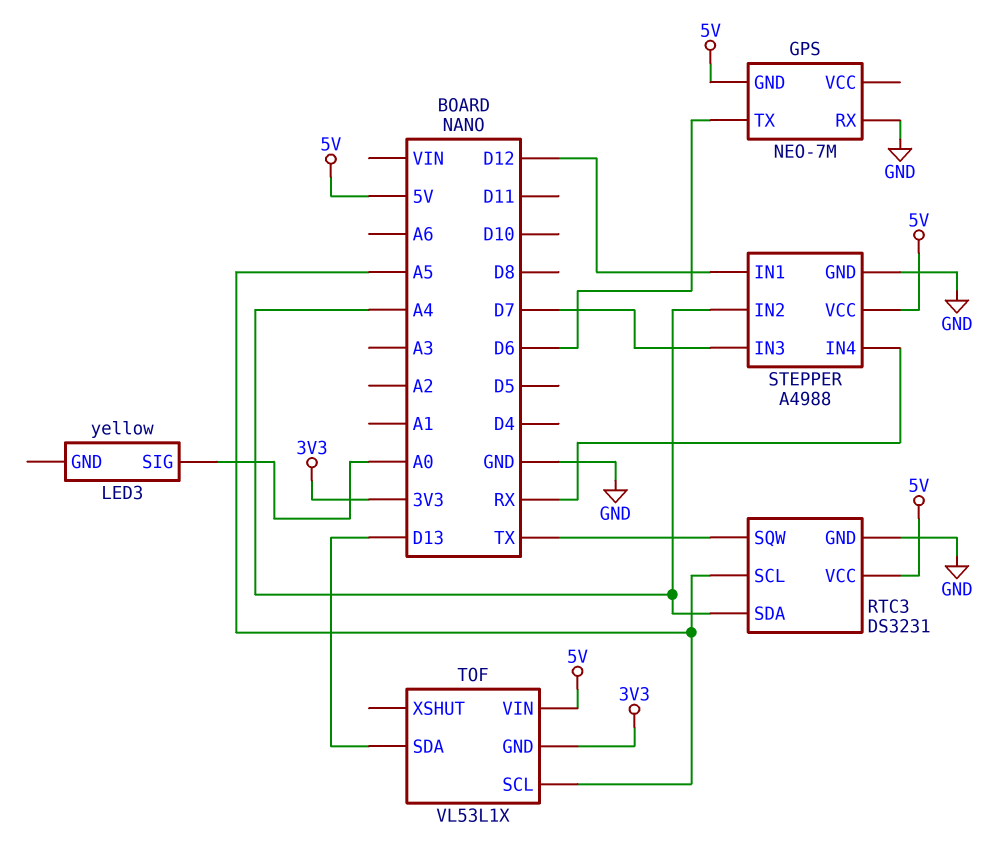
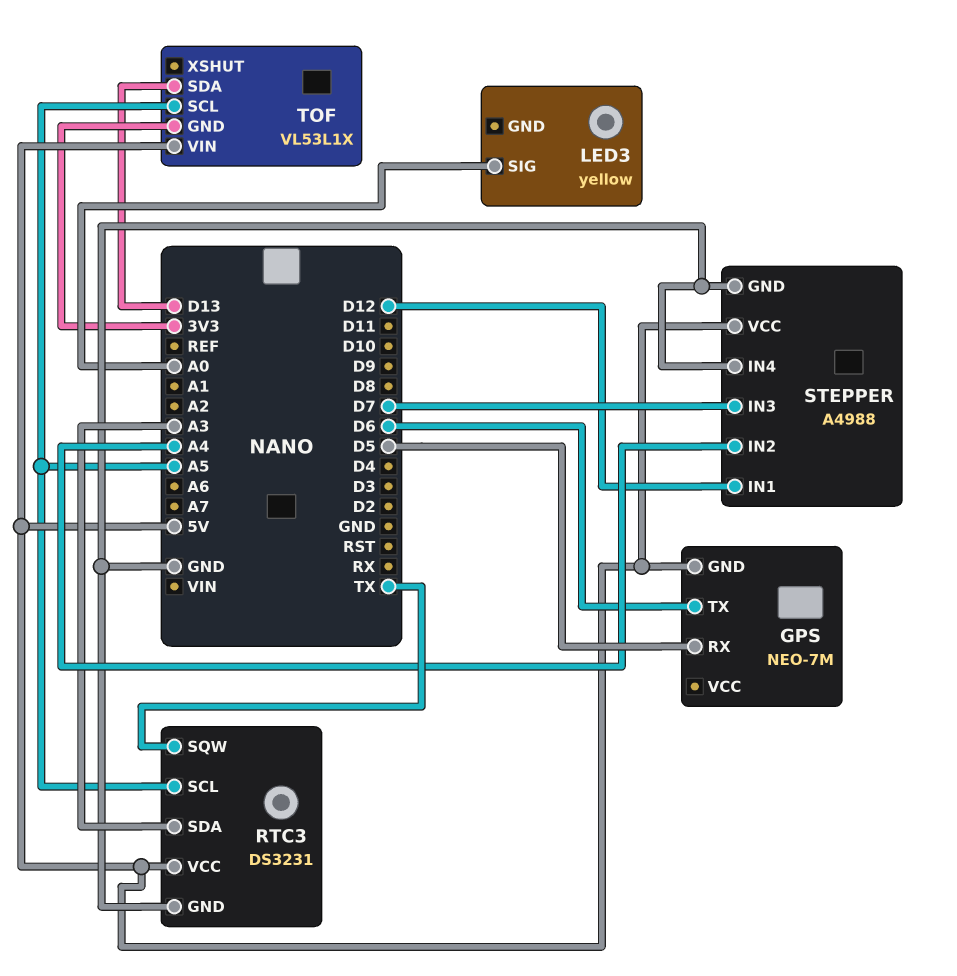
GPS pin RX: GND -> D5
RTC3 pin SDA: A4 -> A3
STEPPER pin IN4: RX -> GND

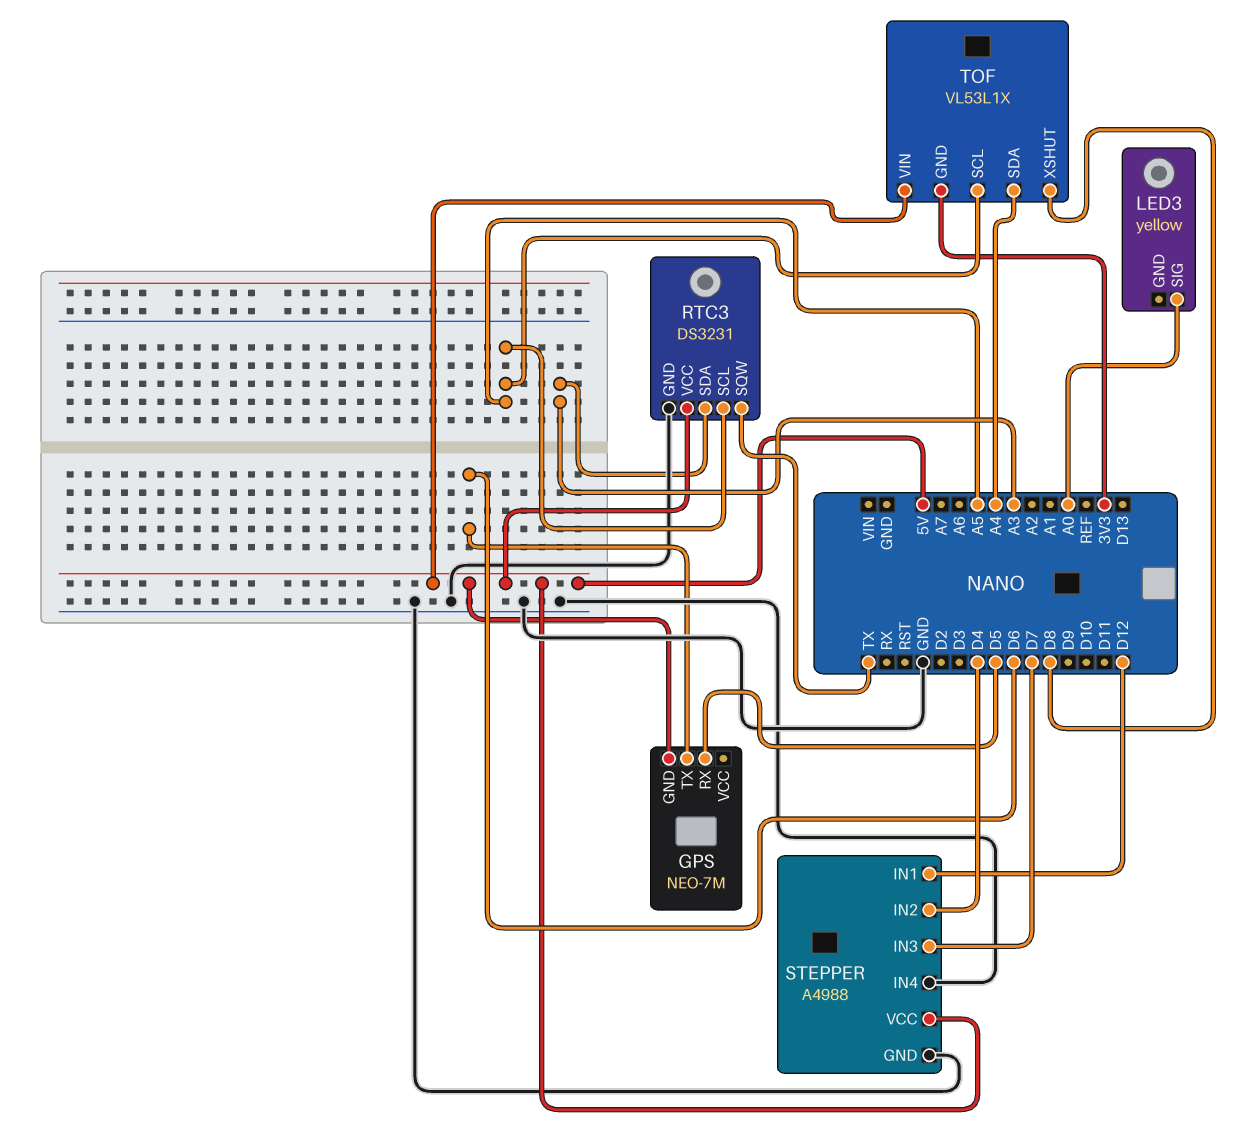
STEPPER pin IN2: A4 -> D4
TOF pin SDA: D13 -> A4
TOF pin XSHUT: none -> D8

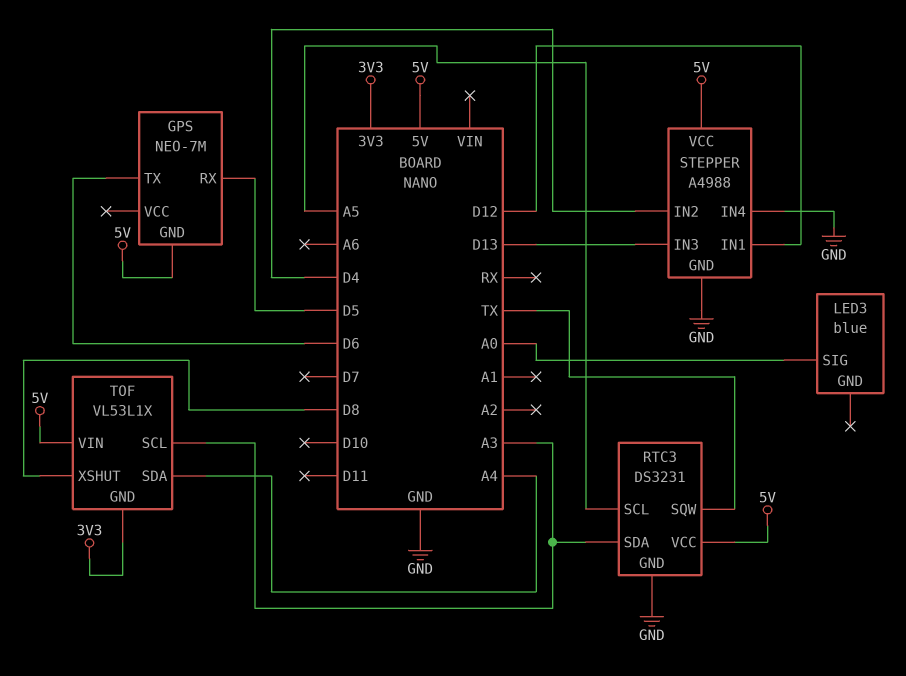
LED3: yellow -> blue
STEPPER pin IN3: D7 -> D13
TOF pin SCL: A5 -> A3

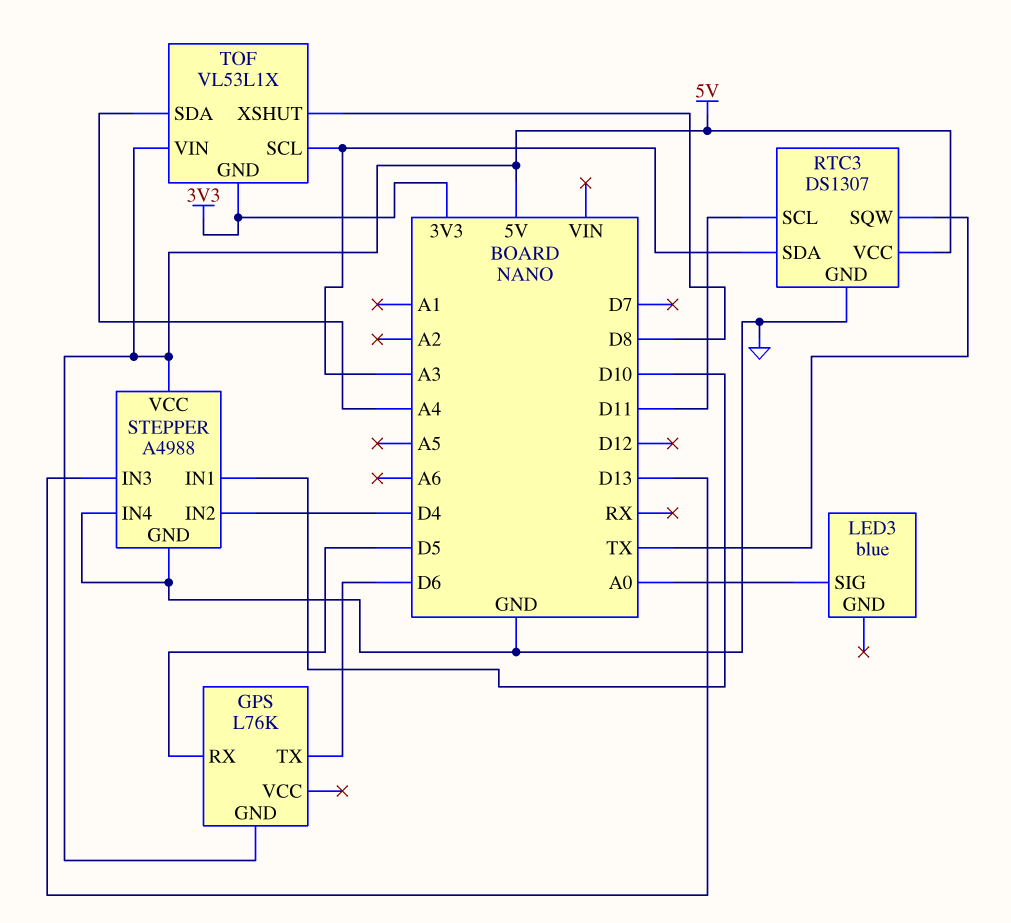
GPS: NEO-7M -> L76K
RTC3: DS3231 -> DS1307
RTC3 pin SCL: A5 -> D11
STEPPER pin IN1: D12 -> D10

